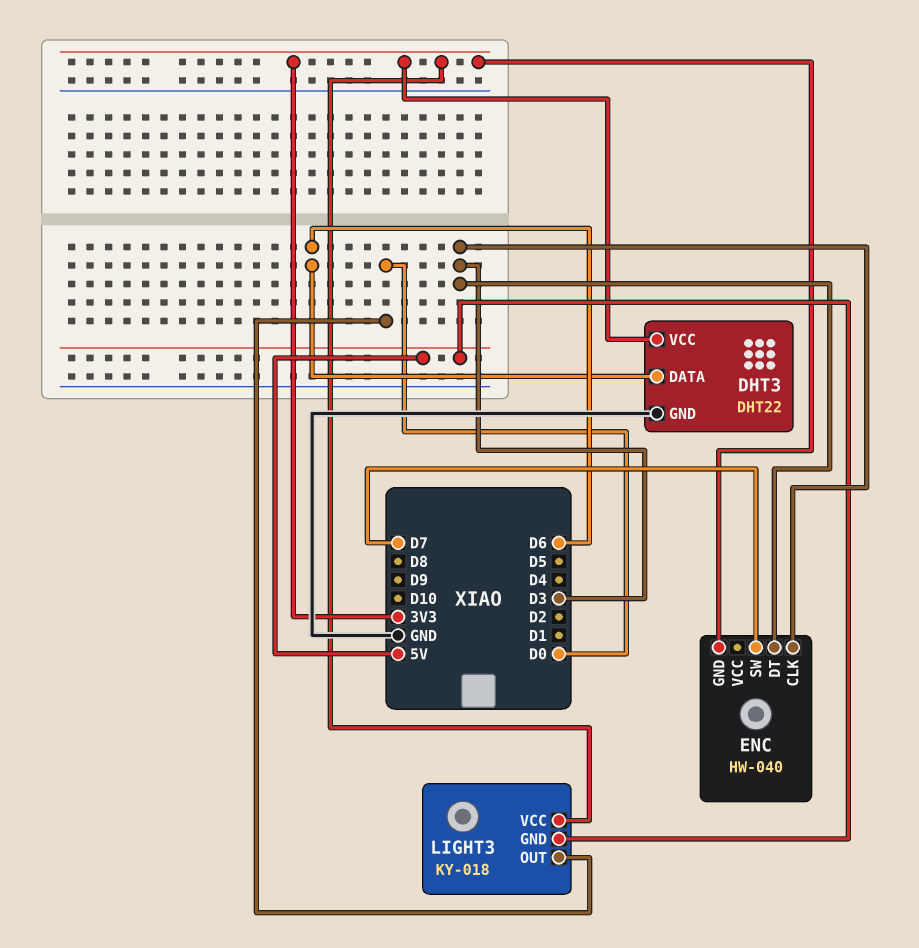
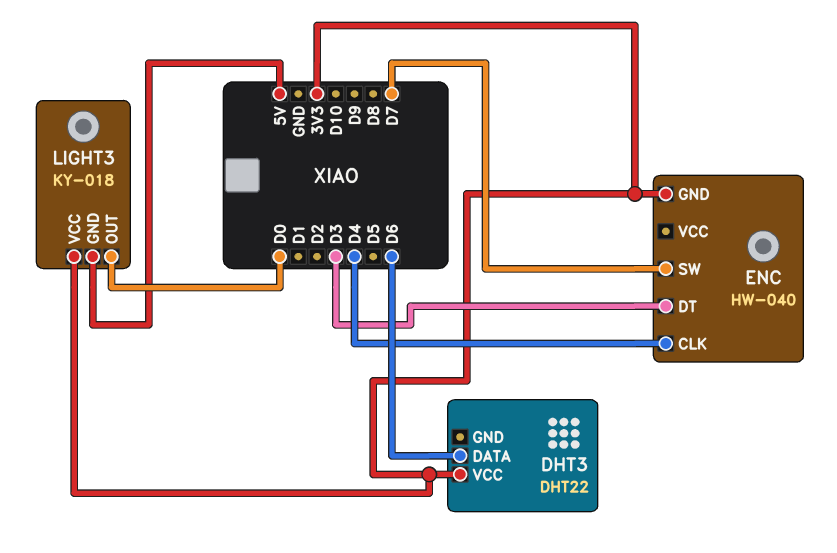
DHT3 pin GND: GND -> none
ENC pin CLK: D3 -> D4

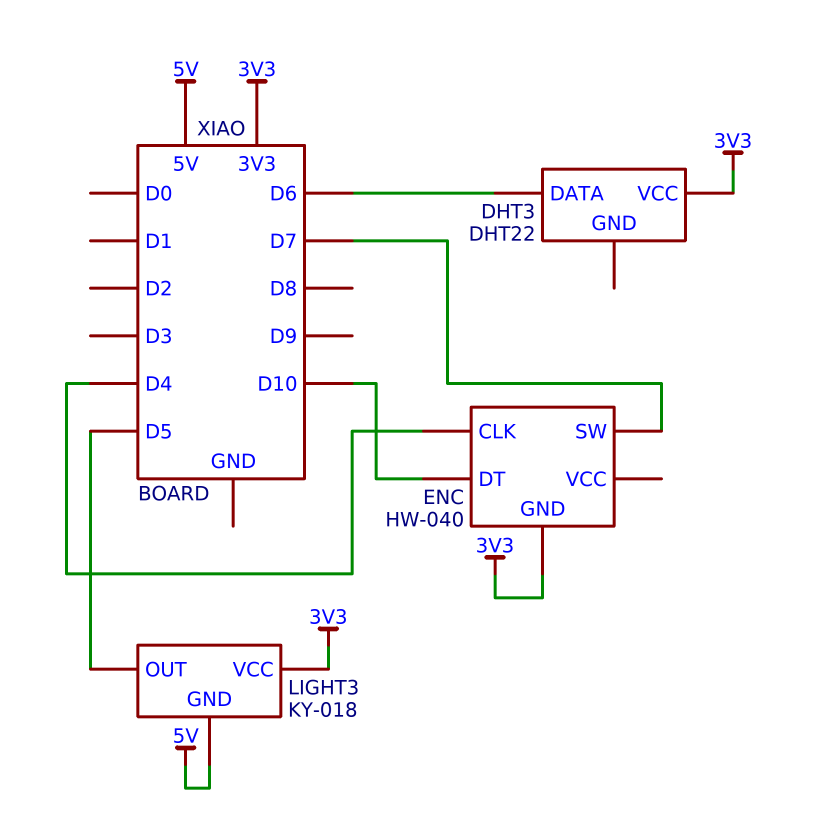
ENC pin DT: D3 -> D10
LIGHT3 pin OUT: D0 -> D5

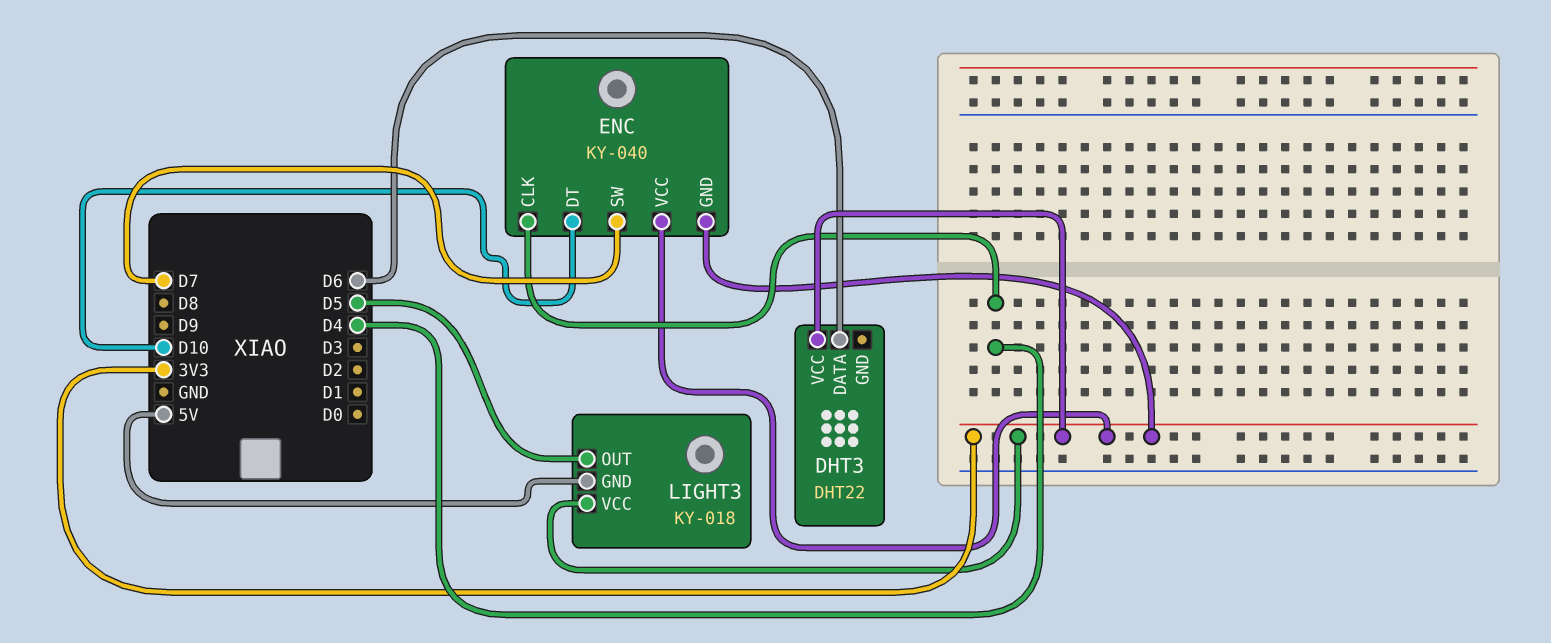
ENC: HW-040 -> KY-040
ENC pin VCC: none -> 3V3

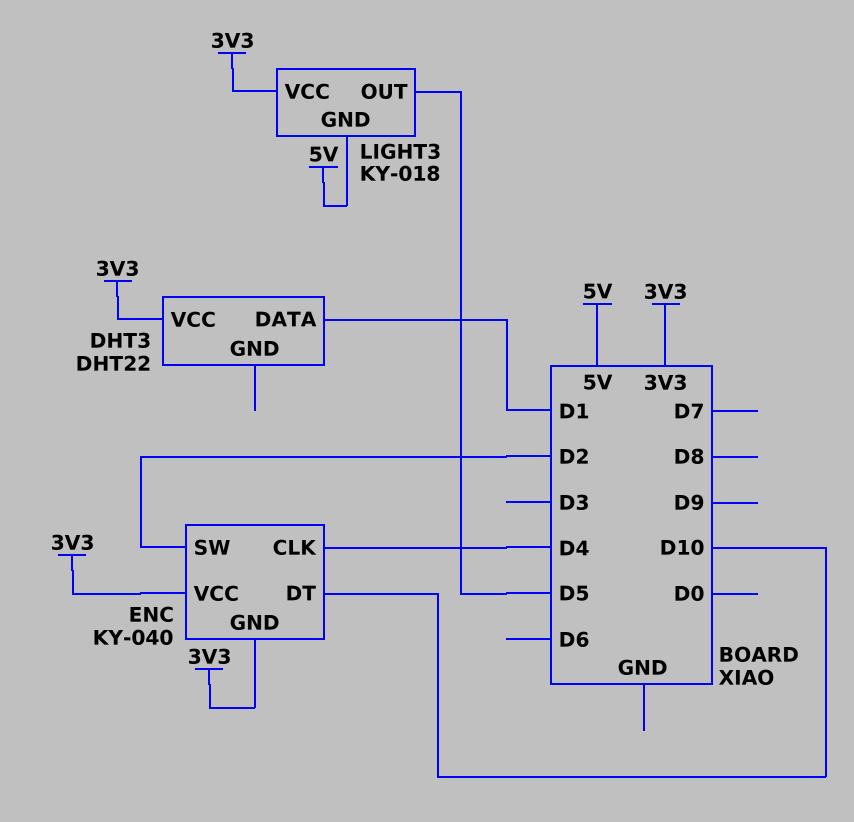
DHT3 pin DATA: D6 -> D1
ENC pin SW: D7 -> D2

